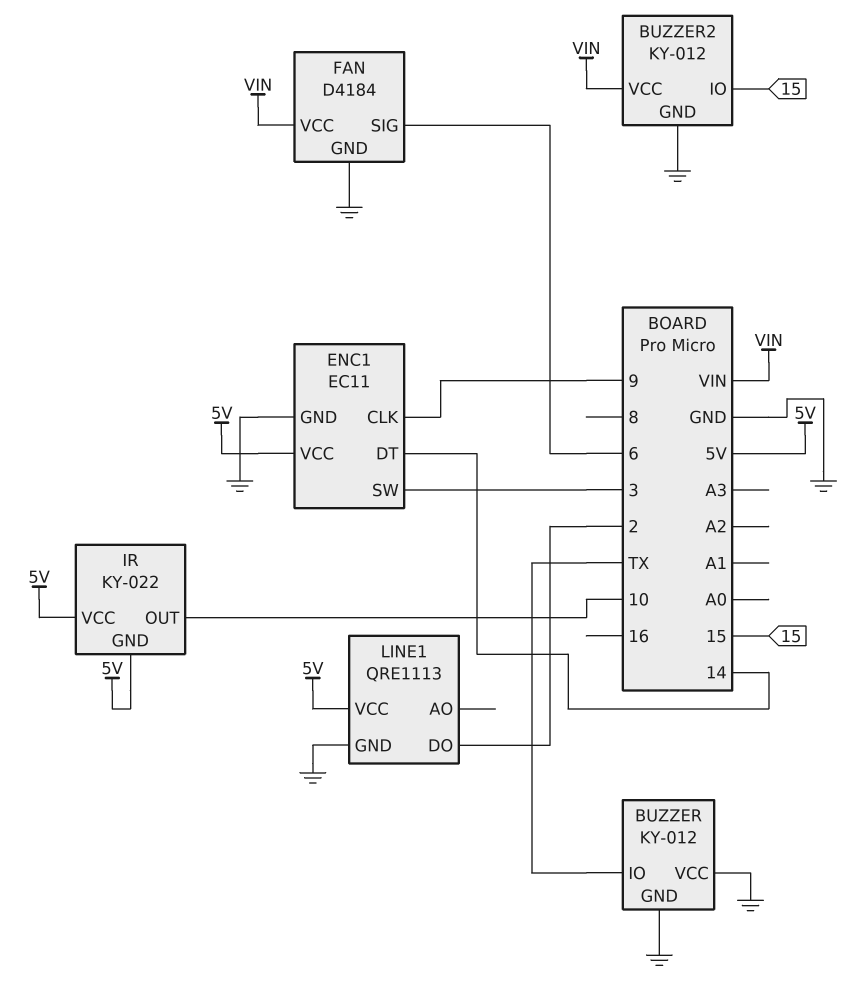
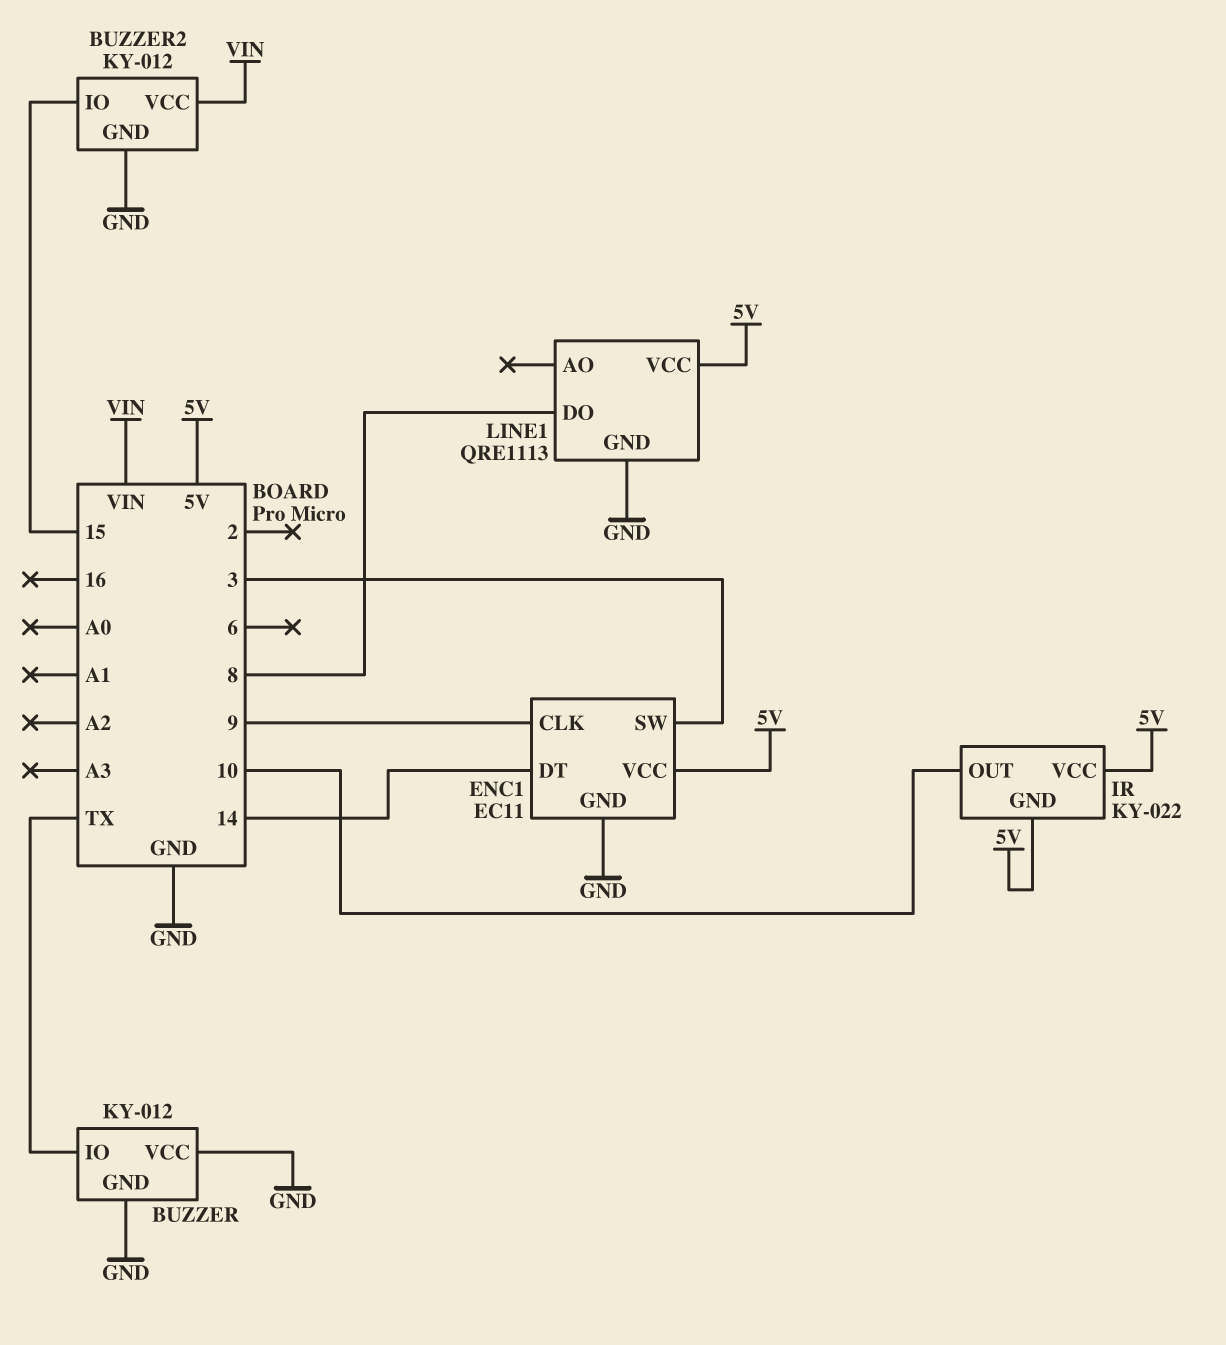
FAN: D4184 -> none
FAN pin GND: GND -> none
FAN pin SIG: 6 -> none
FAN pin VCC: VIN -> none
LINE1 pin DO: 2 -> 8

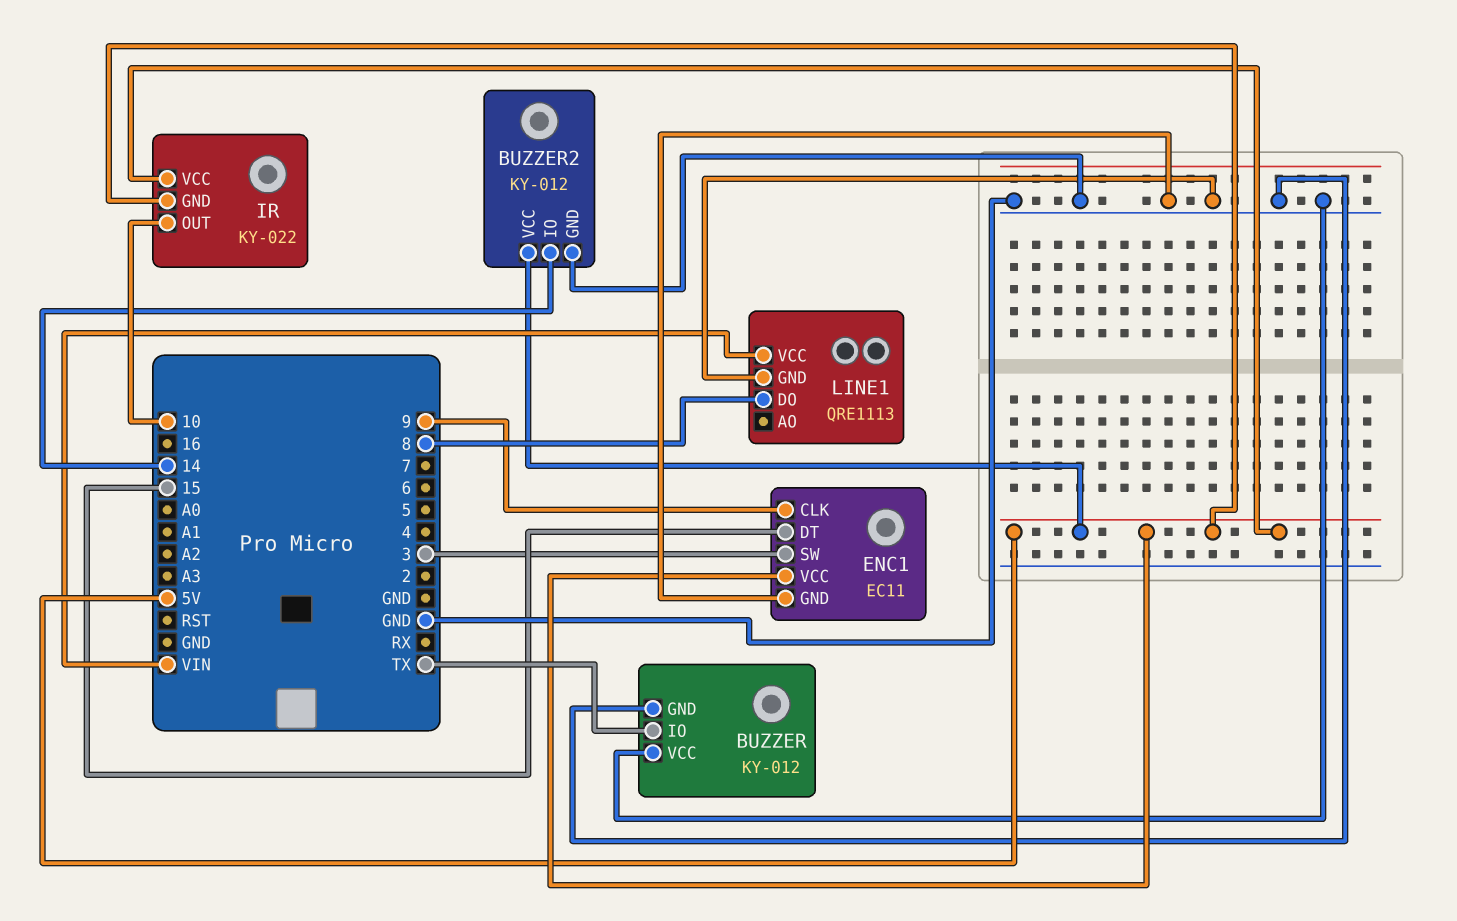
BUZZER2 pin IO: 15 -> 14
BUZZER2 pin VCC: VIN -> 5V
ENC1 pin DT: 14 -> 15
LINE1 pin VCC: 5V -> VIN

